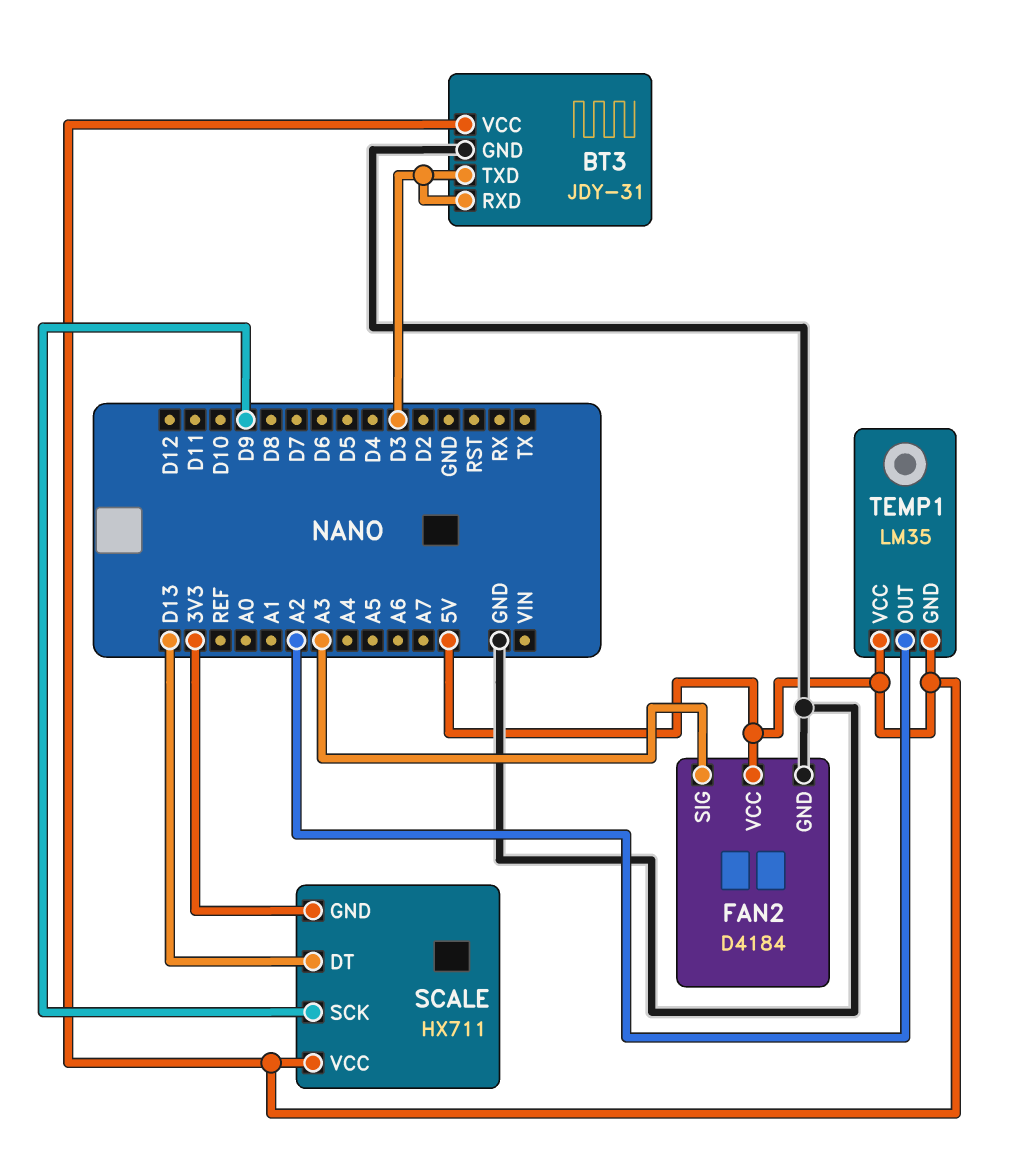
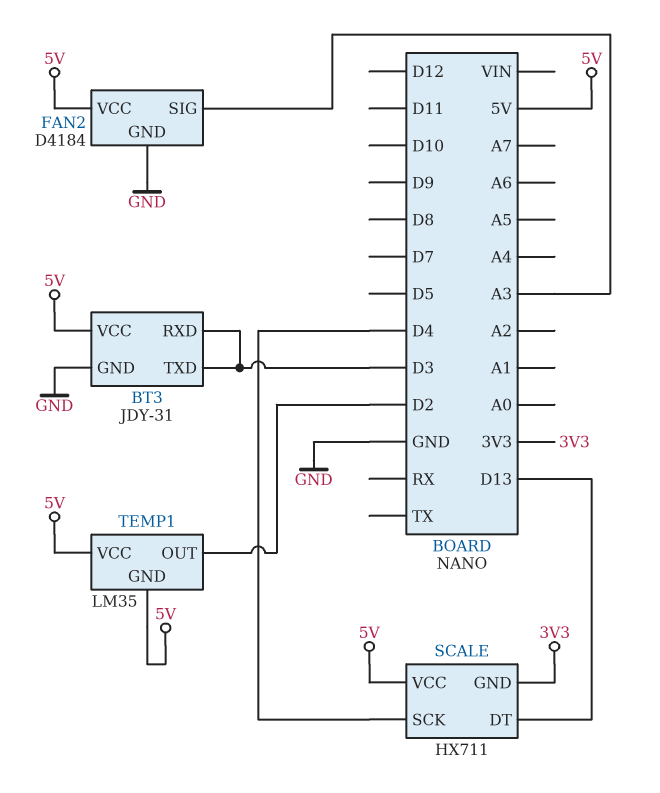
SCALE pin SCK: D9 -> D4
TEMP1 pin OUT: A2 -> D2

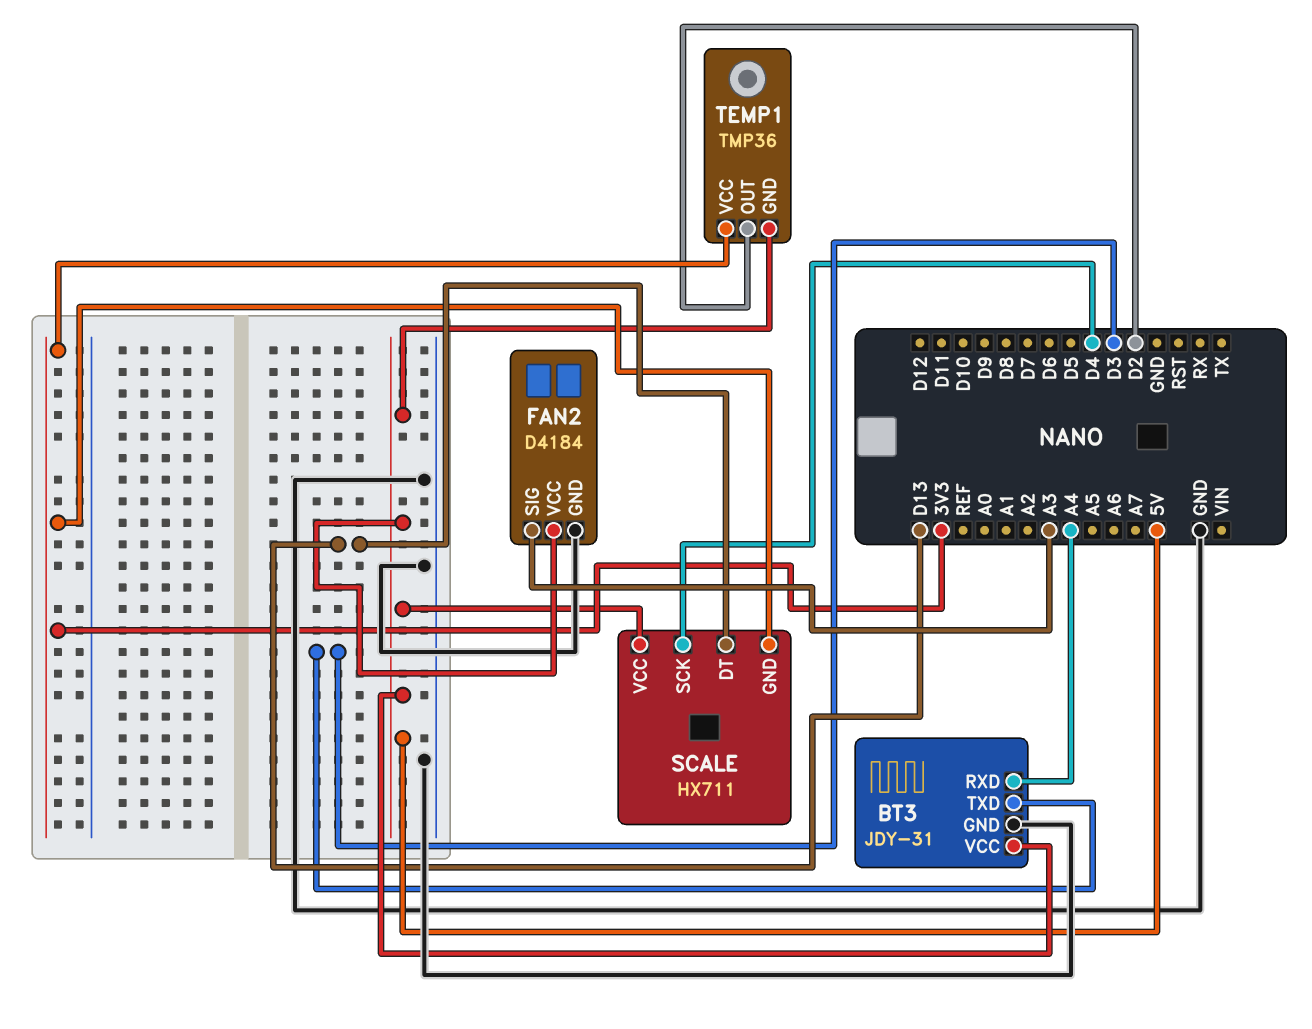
BT3 pin RXD: D3 -> A4
TEMP1: LM35 -> TMP36
TEMP1 pin VCC: 5V -> 3V3

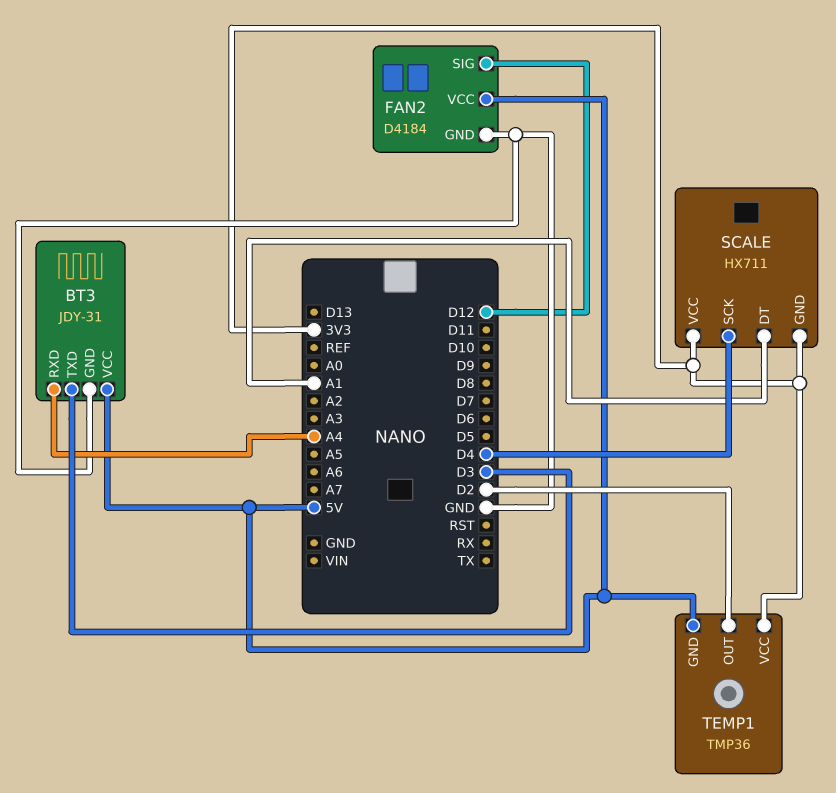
FAN2 pin SIG: A3 -> D12
SCALE pin DT: D13 -> A1
SCALE pin VCC: 5V -> 3V3

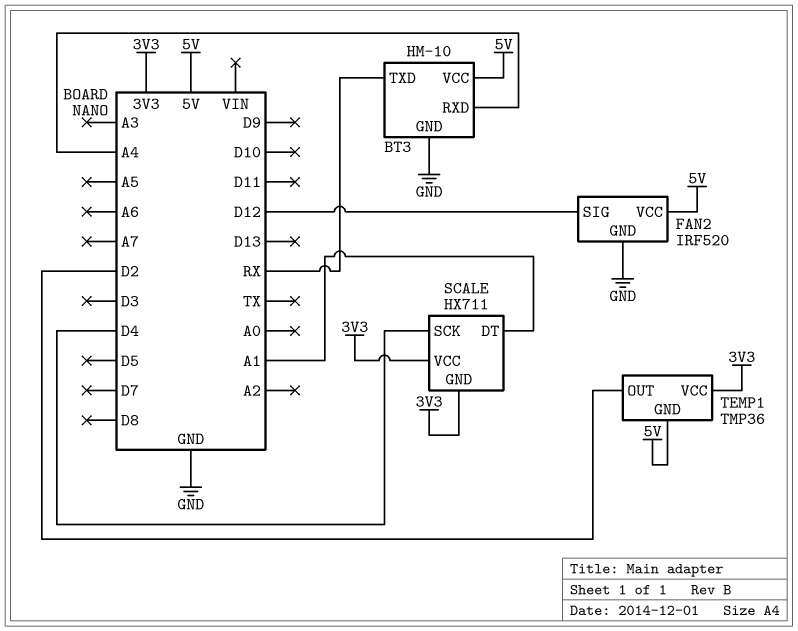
BT3: JDY-31 -> HM-10
BT3 pin TXD: D3 -> RX
FAN2: D4184 -> IRF520

